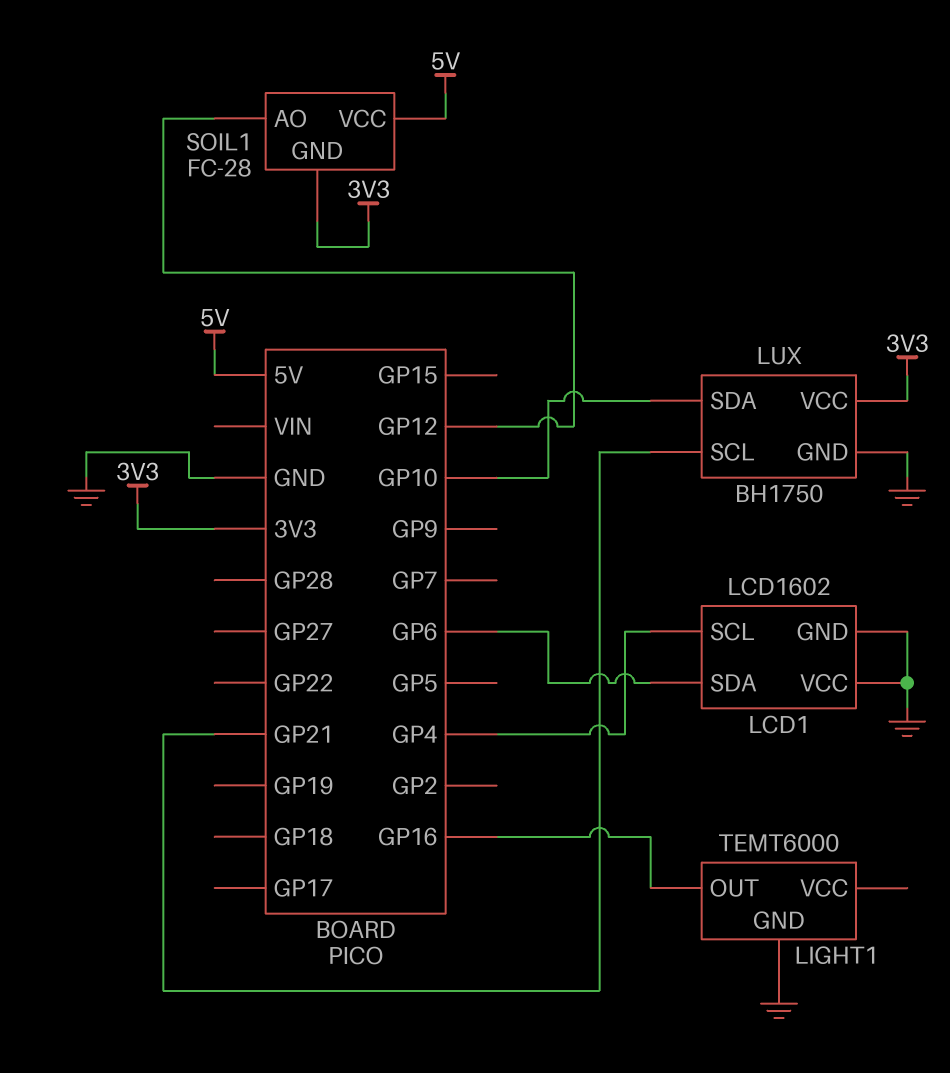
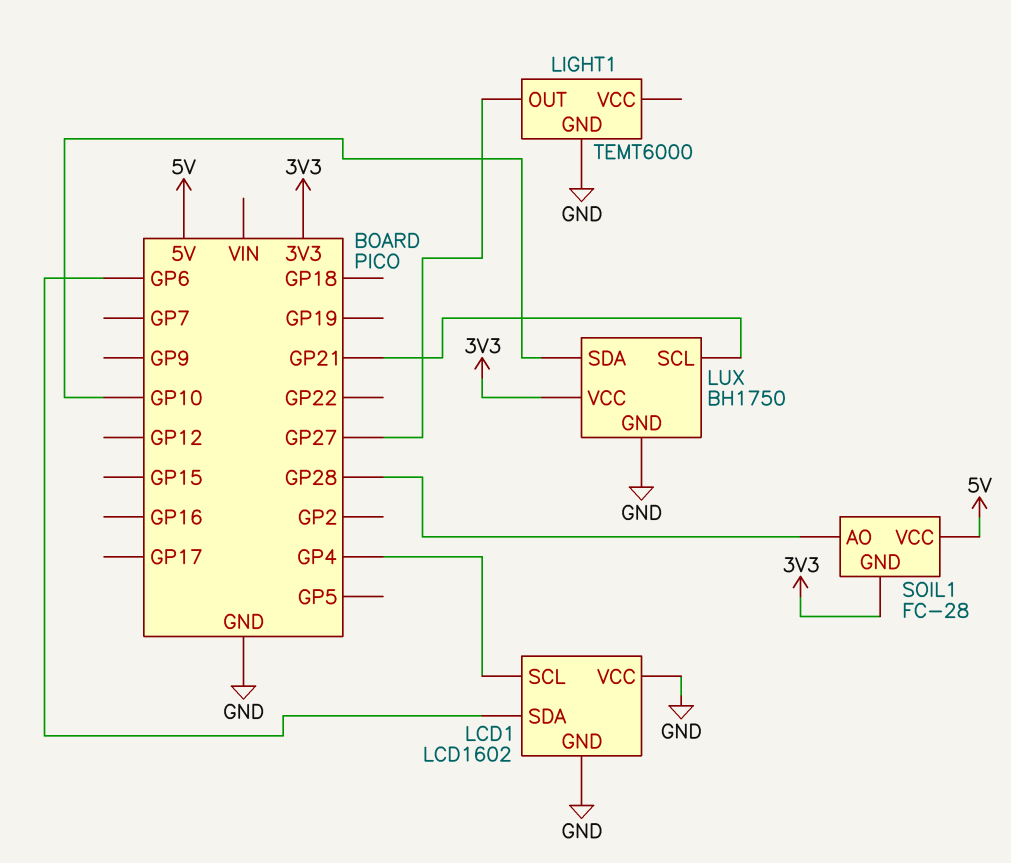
LIGHT1 pin OUT: GP16 -> GP27
SOIL1 pin AO: GP12 -> GP28

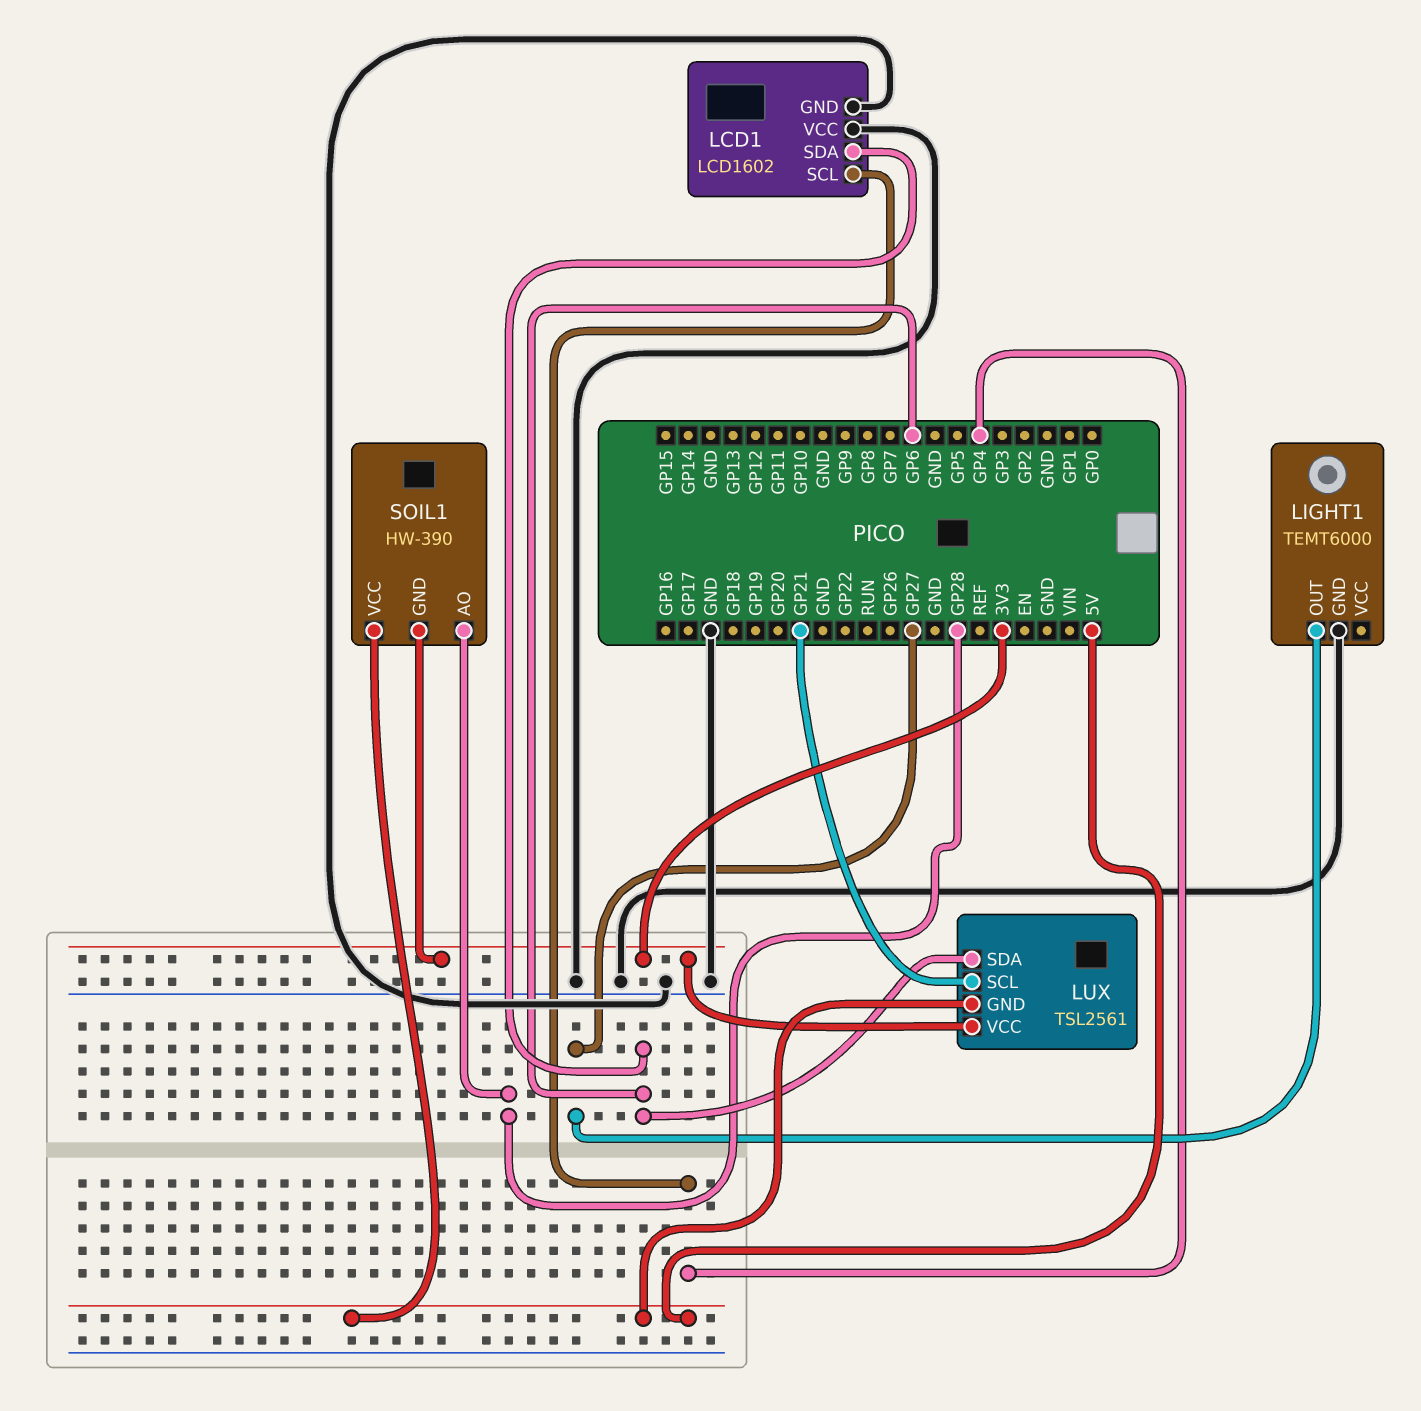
LUX: BH1750 -> TSL2561
LUX pin GND: GND -> 5V
LUX pin SDA: GP10 -> GP6
SOIL1: FC-28 -> HW-390

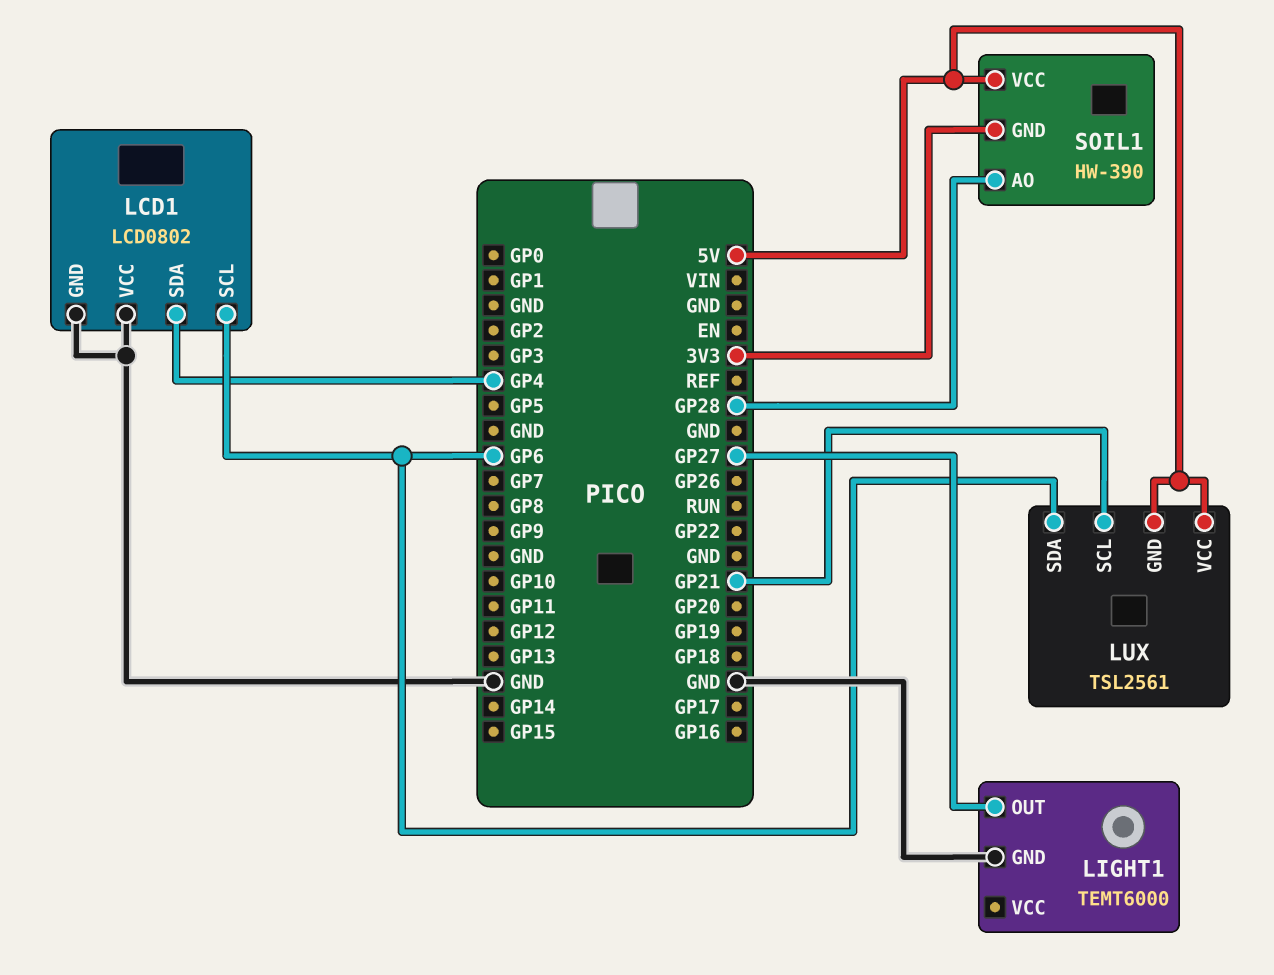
LCD1: LCD1602 -> LCD0802
LCD1 pin SCL: GP4 -> GP6
LCD1 pin SDA: GP6 -> GP4
LUX pin VCC: 3V3 -> 5V

